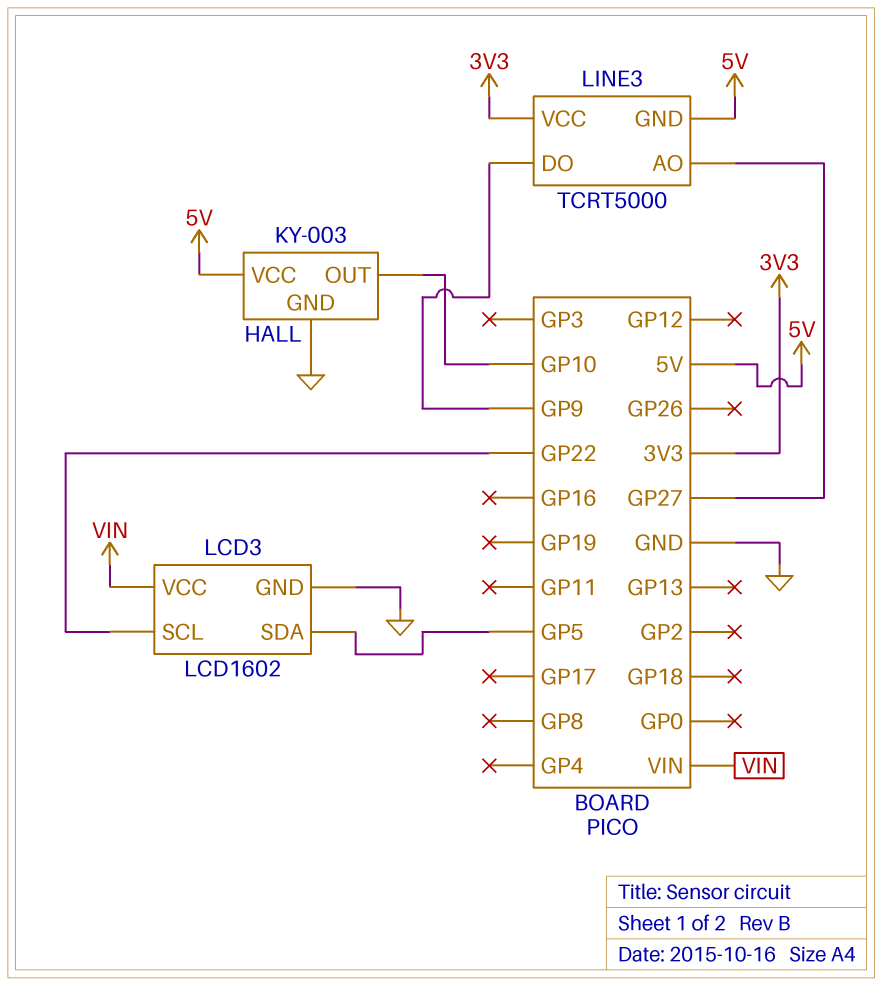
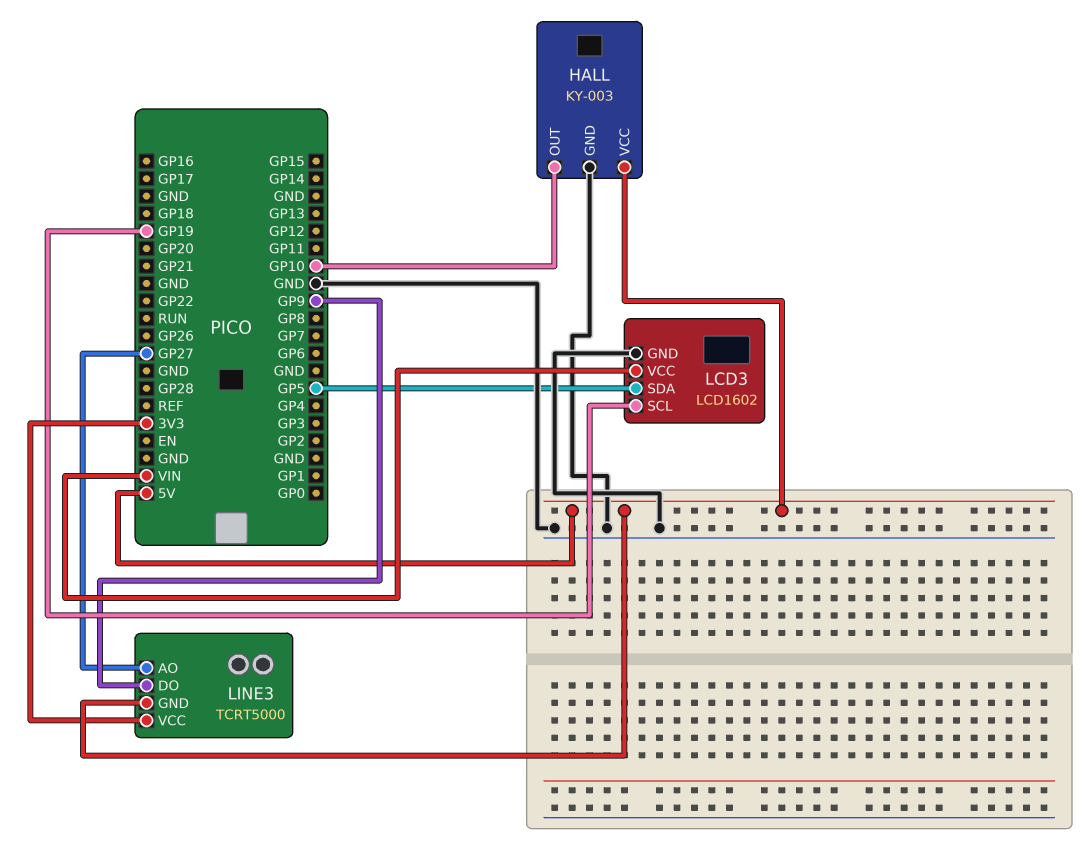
LCD3 pin SCL: GP22 -> GP19

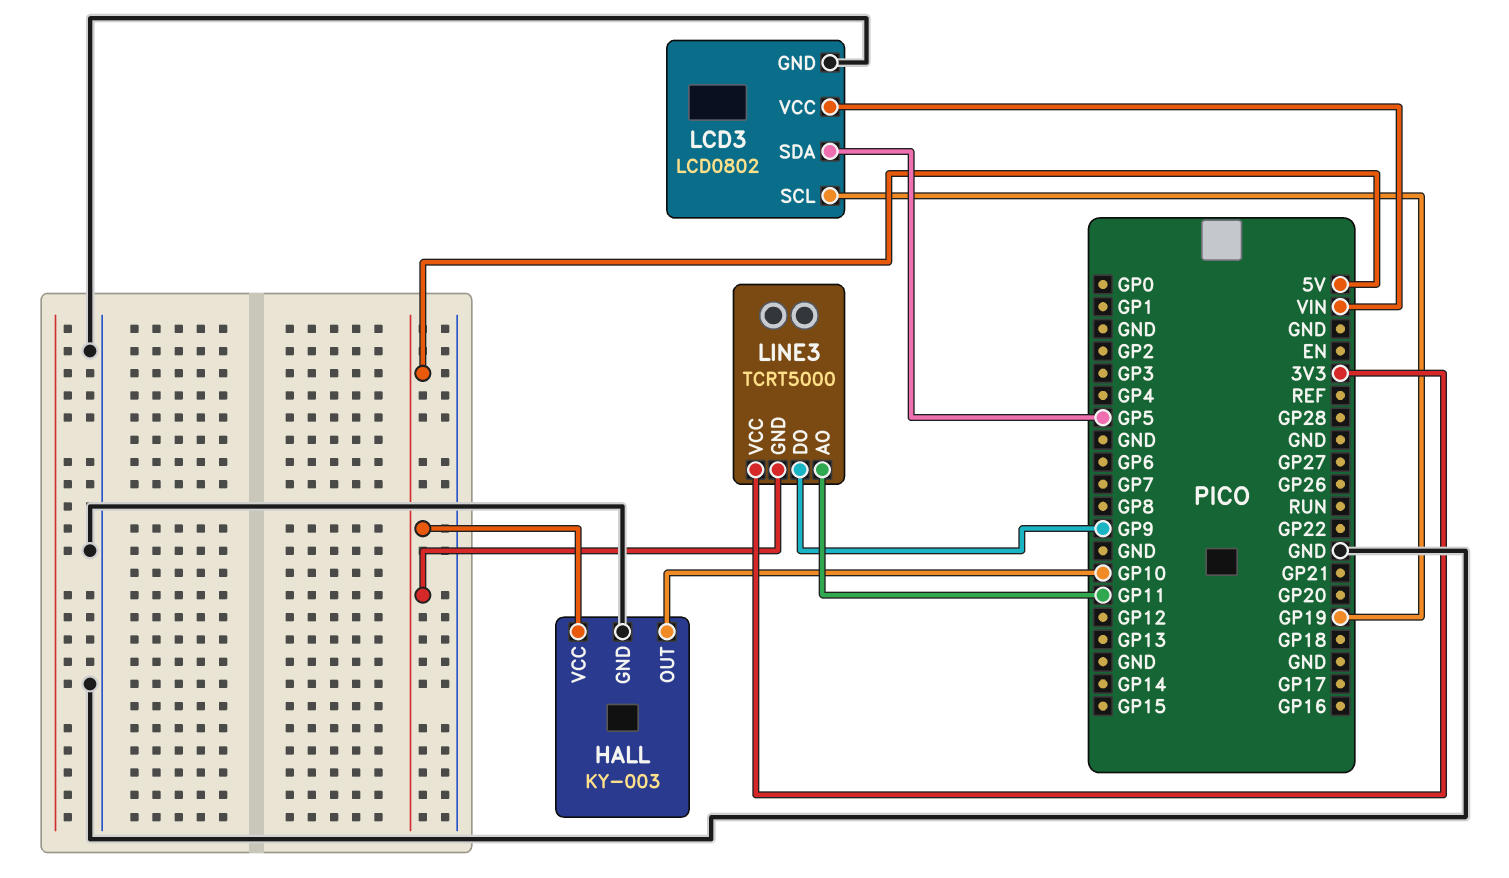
LCD3: LCD1602 -> LCD0802
LINE3 pin AO: GP27 -> GP11

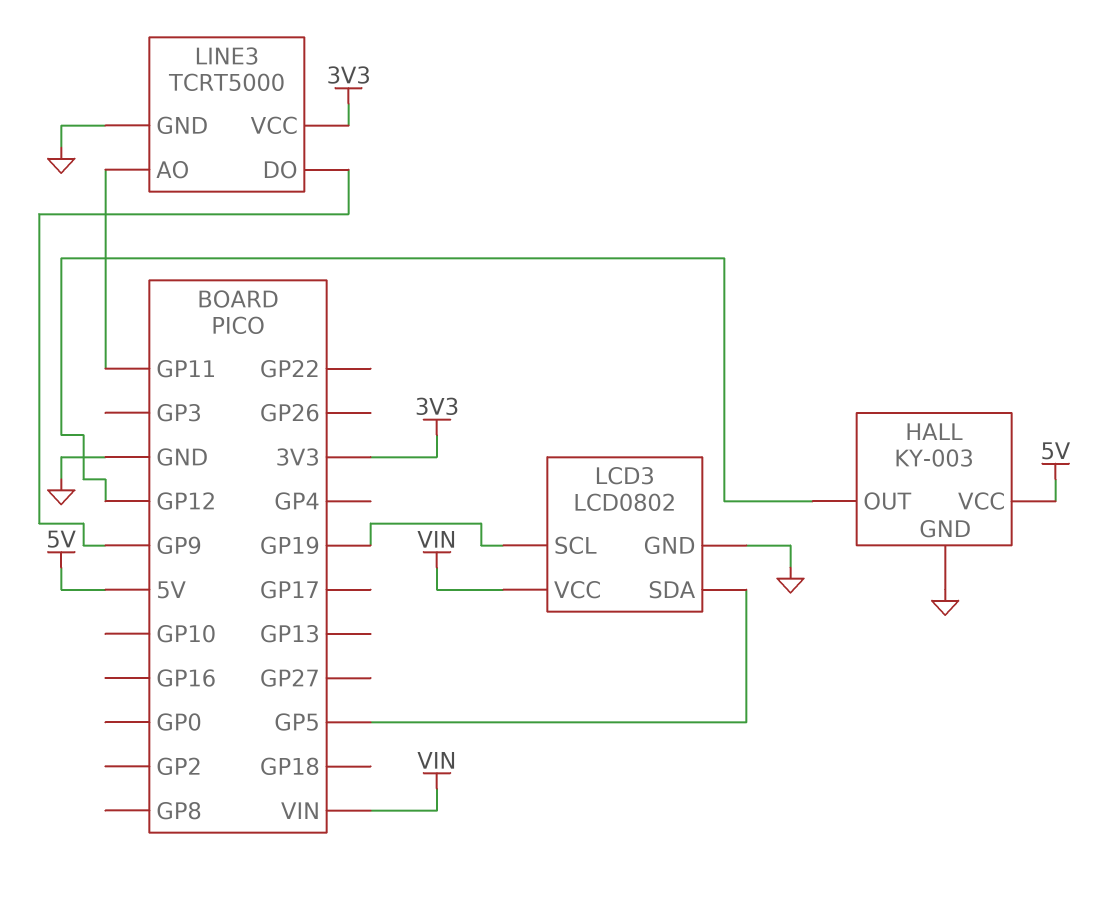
HALL pin OUT: GP10 -> GP12
LINE3 pin GND: 5V -> GND

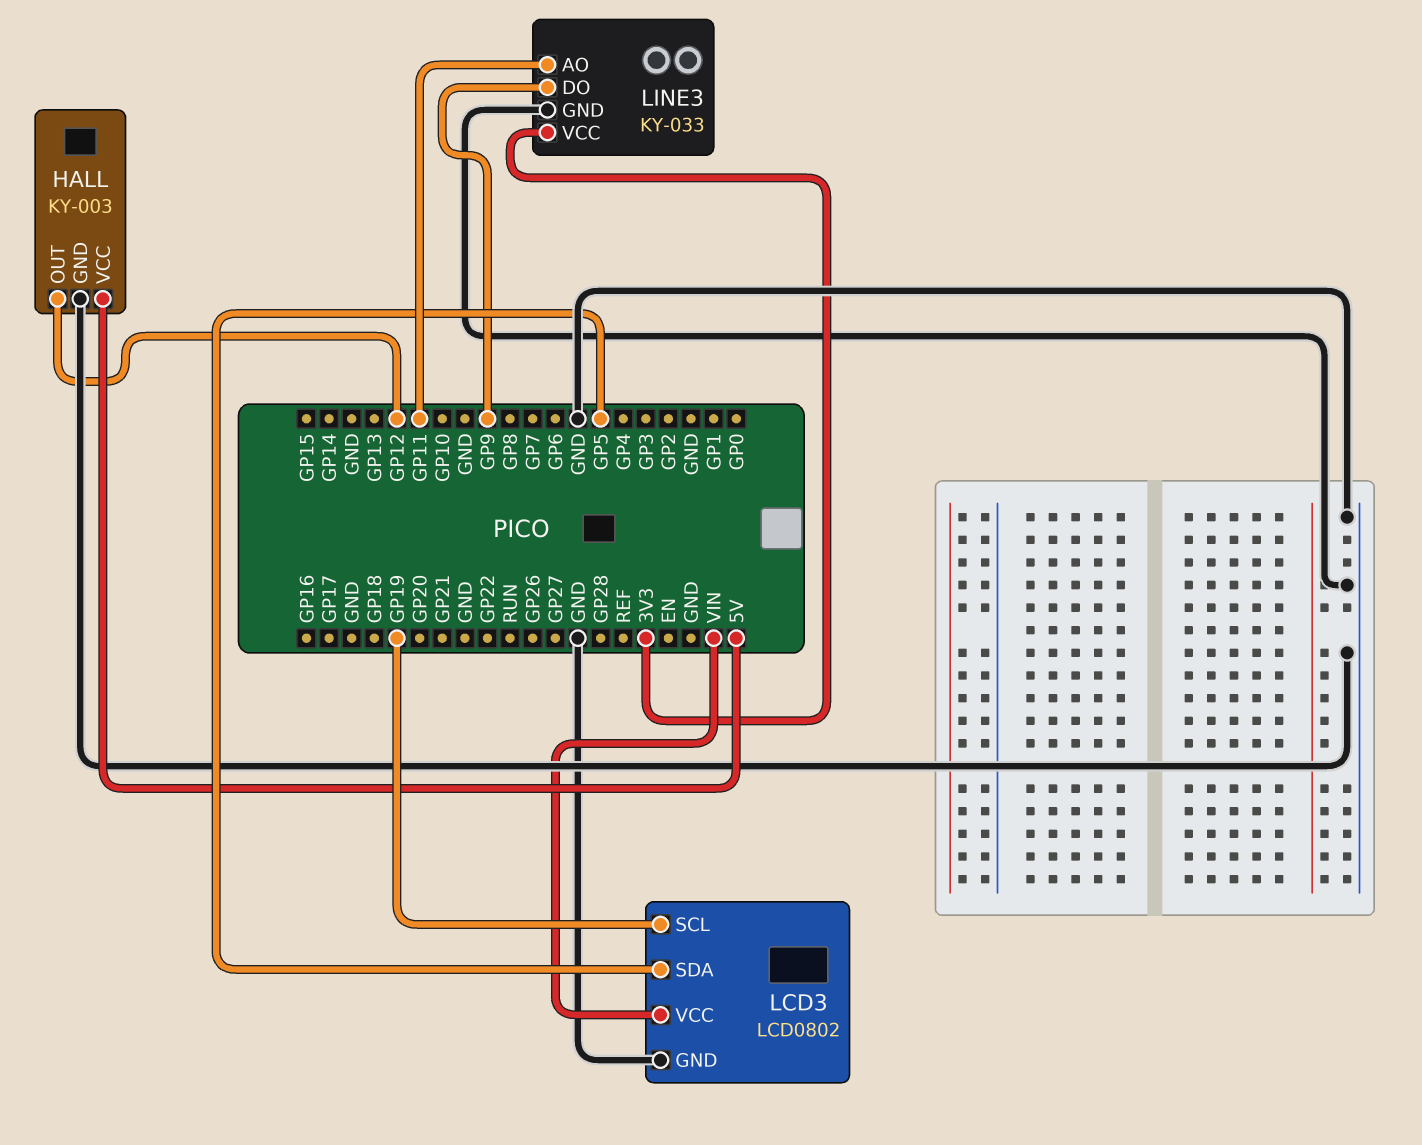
LINE3: TCRT5000 -> KY-033

